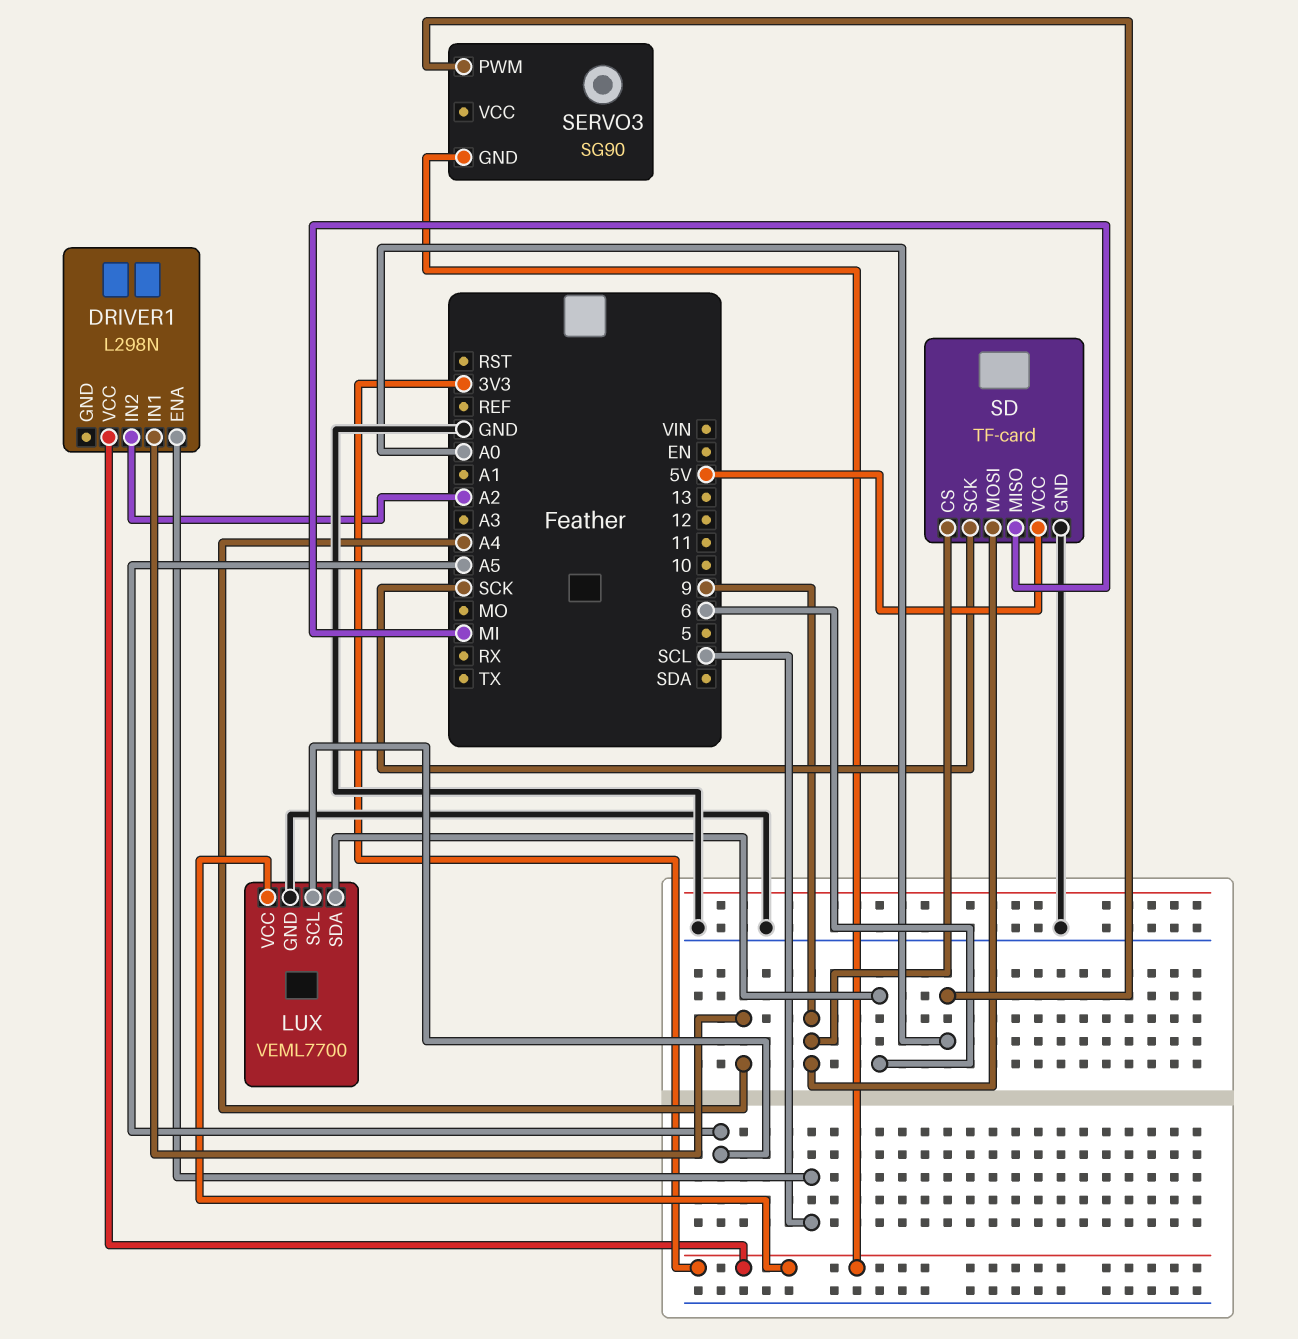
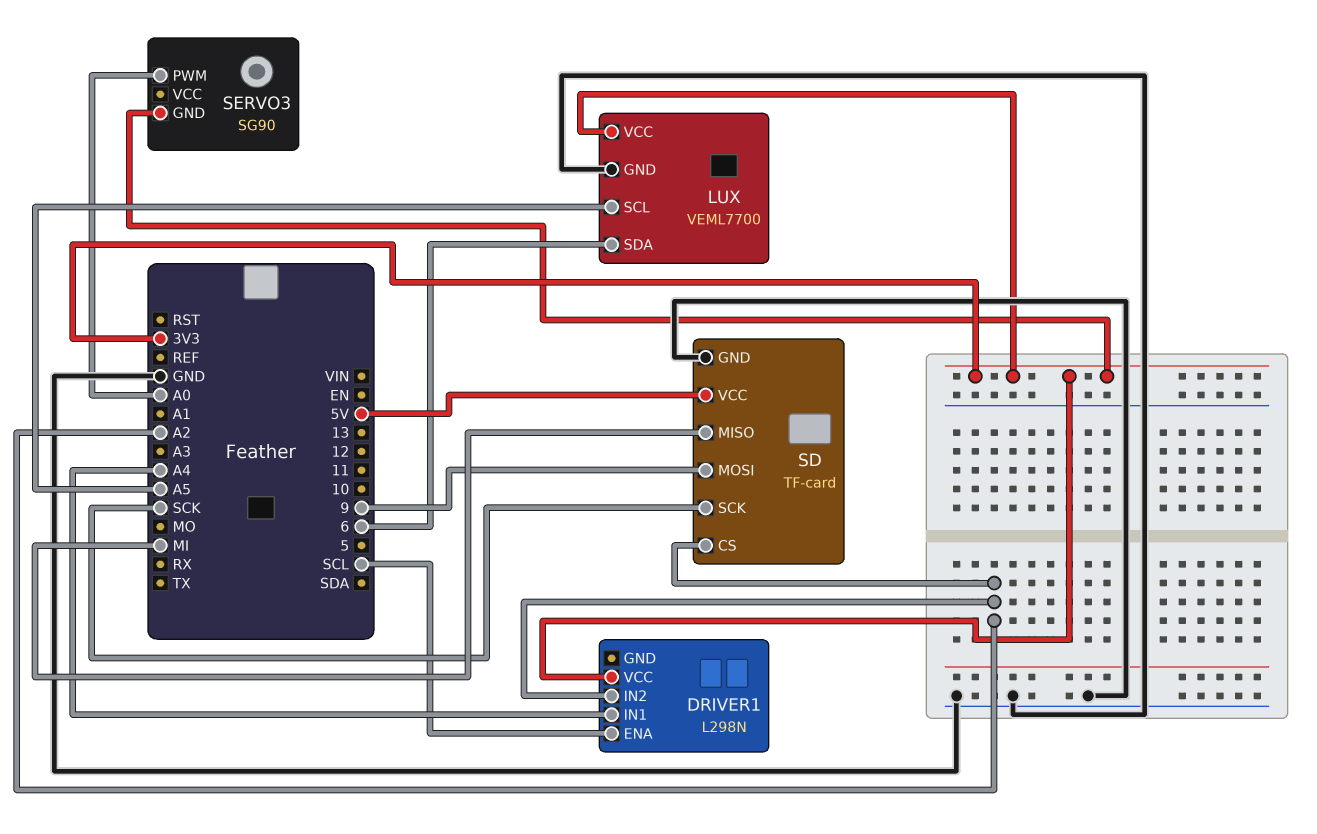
SD pin CS: 9 -> A2

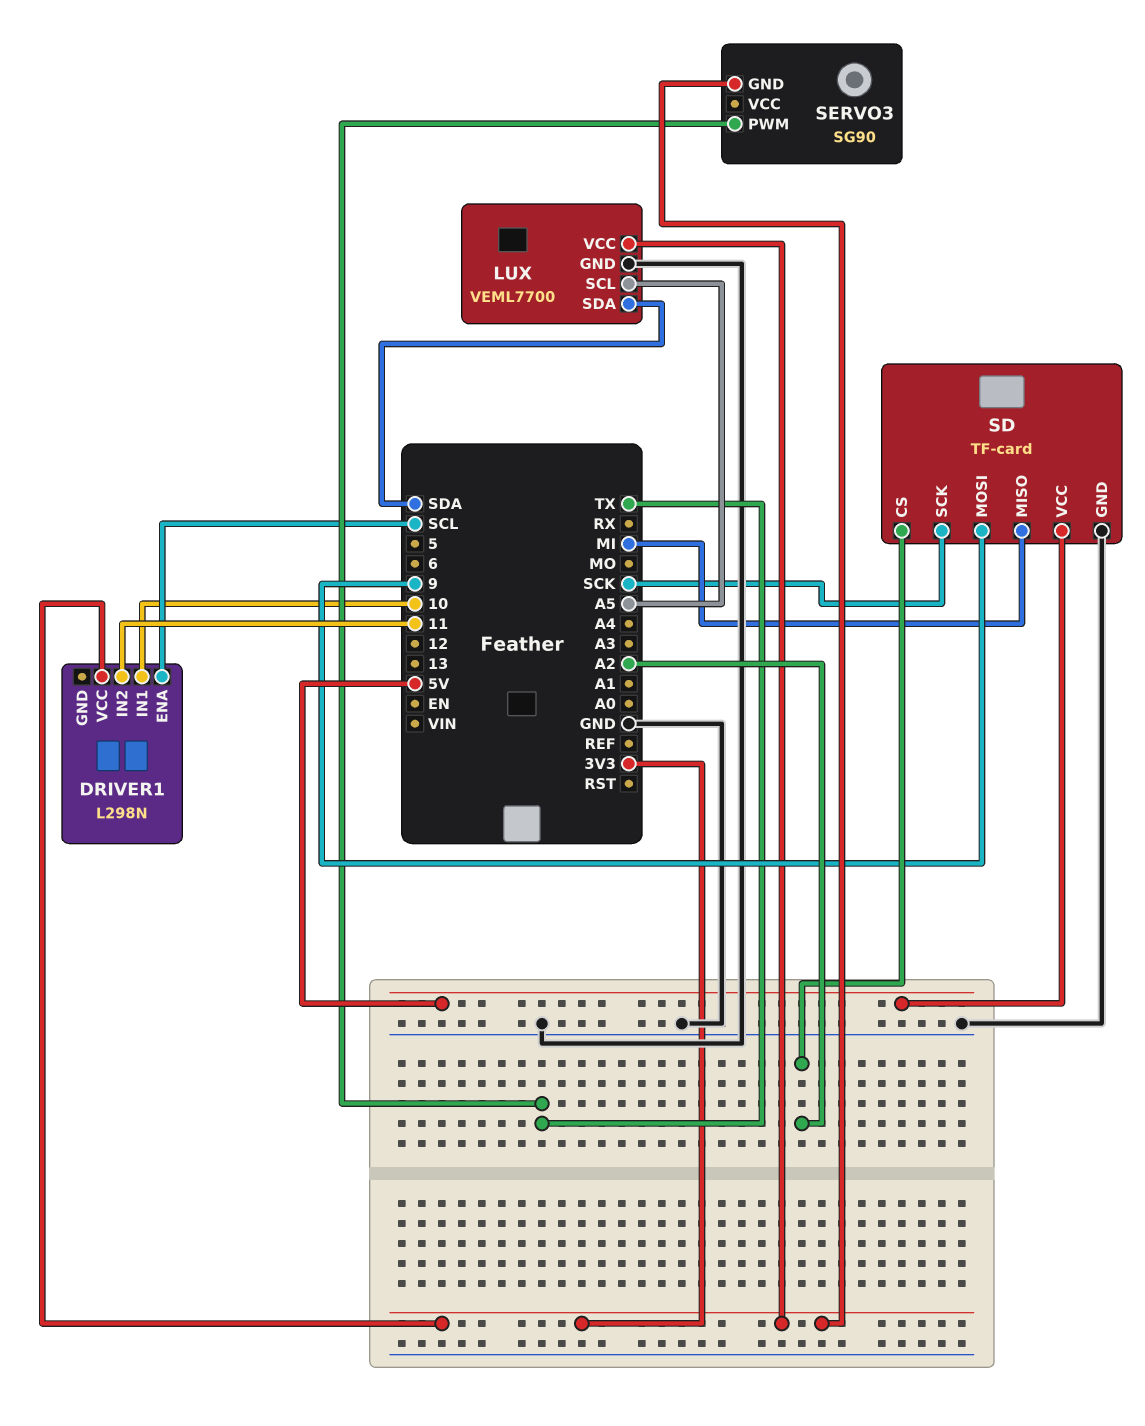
DRIVER1 pin IN1: A4 -> 10
DRIVER1 pin IN2: A2 -> 11
LUX pin SDA: 6 -> SDA
SERVO3 pin PWM: A0 -> TX

